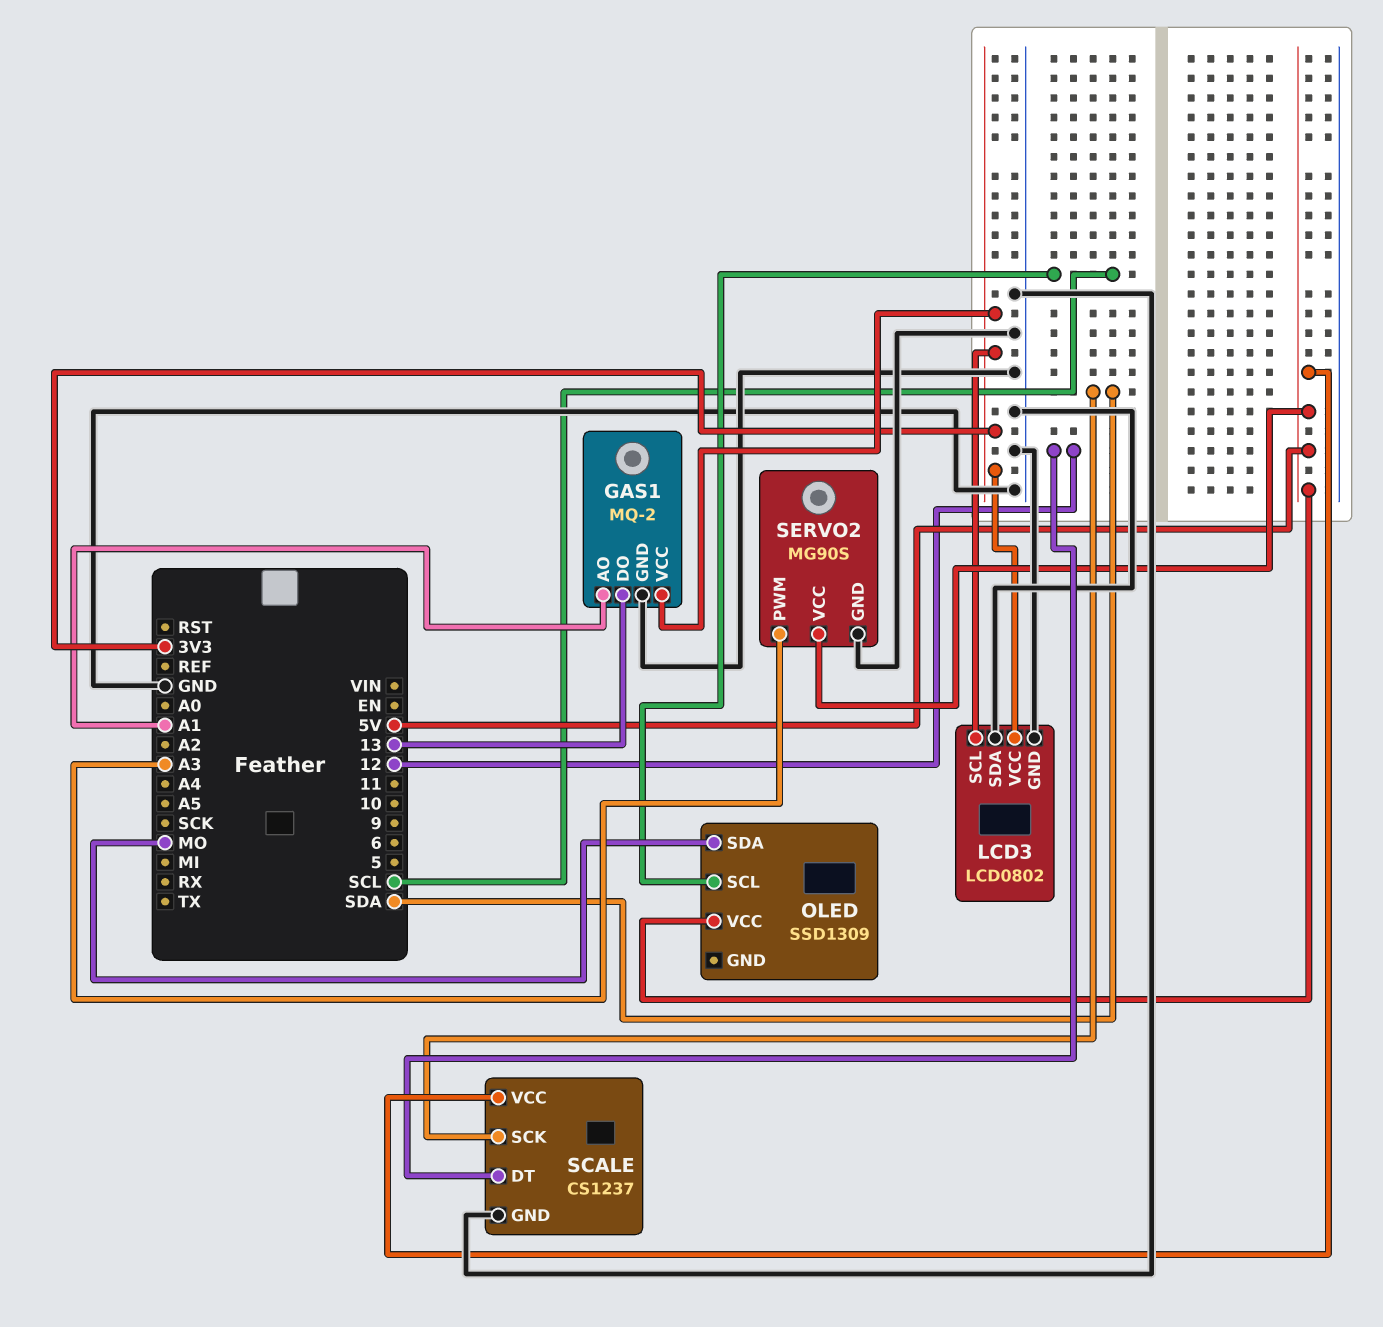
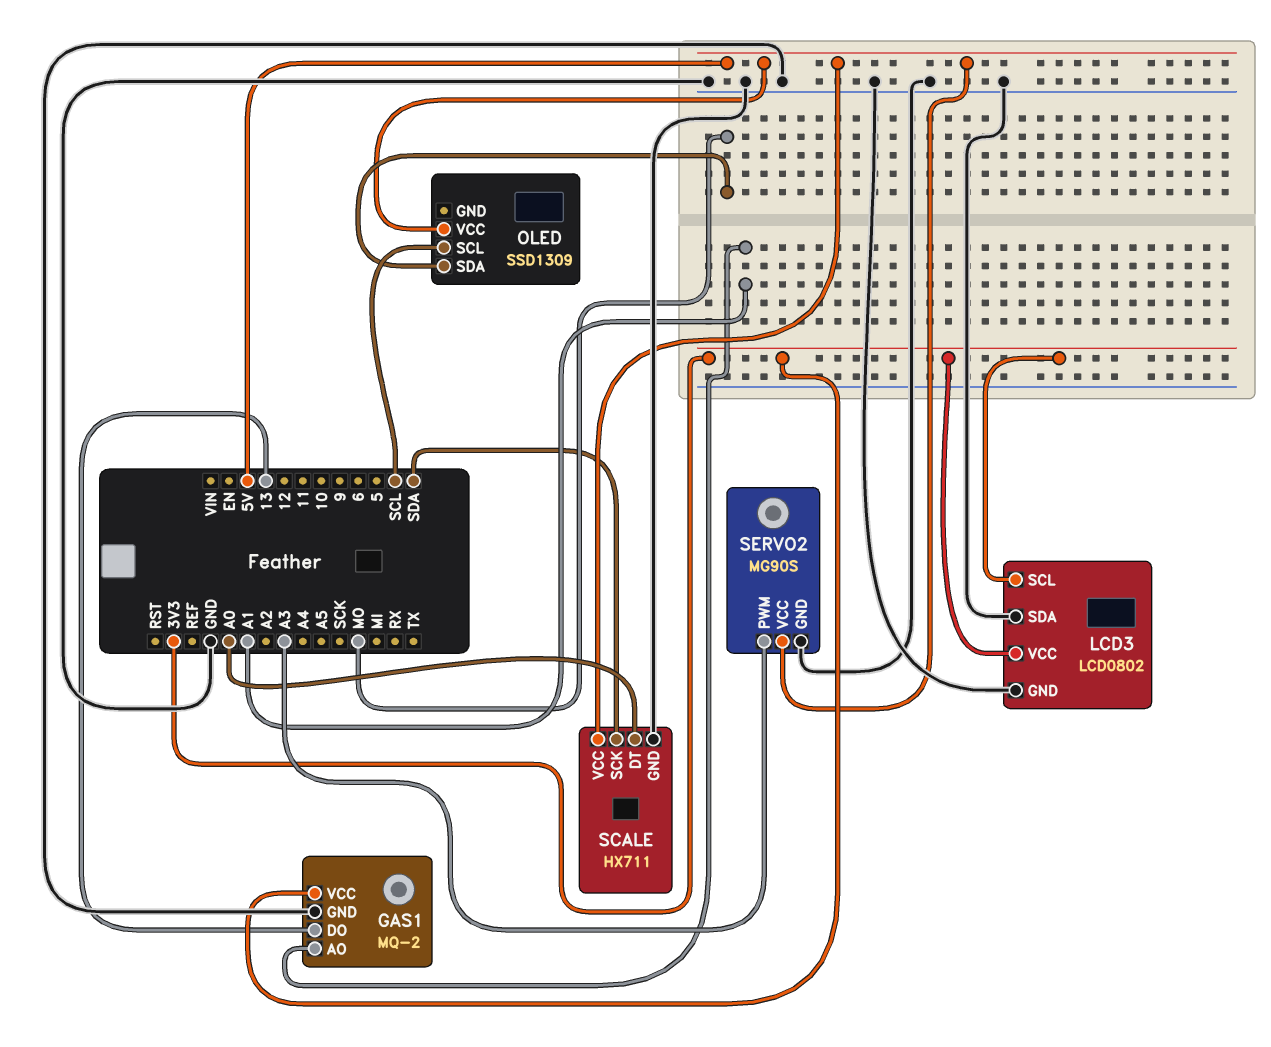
SCALE: CS1237 -> HX711
SCALE pin DT: 12 -> A0

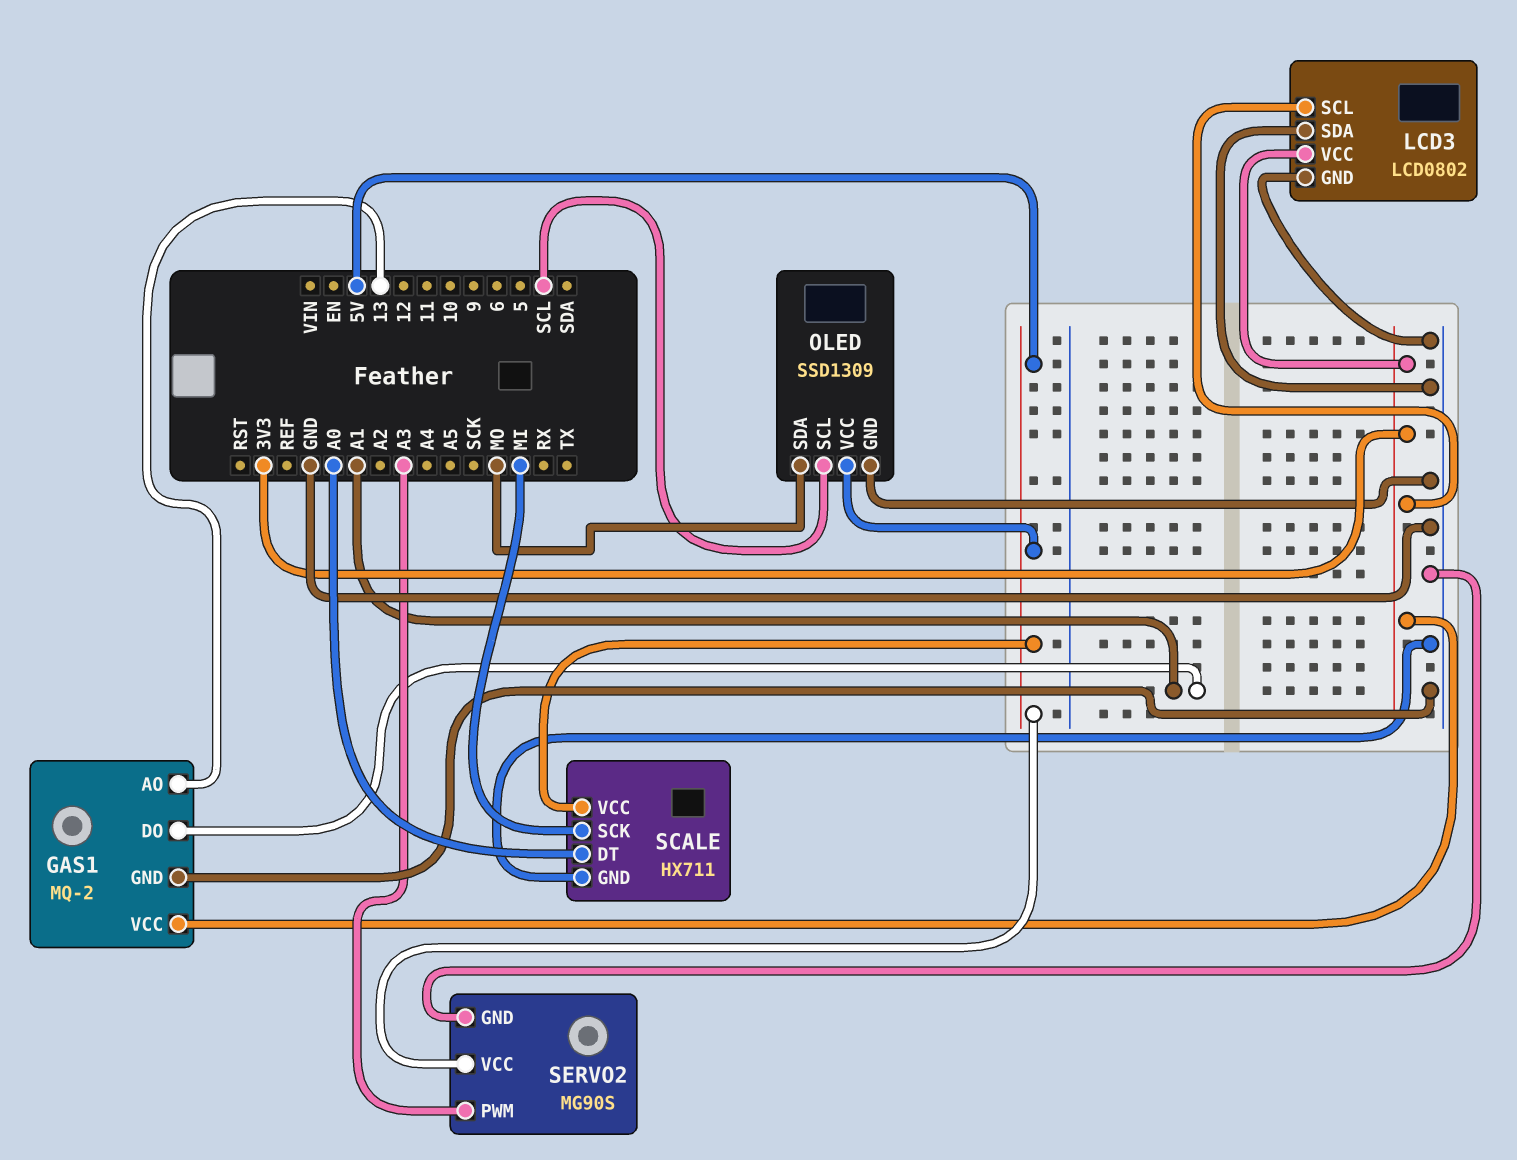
GAS1 pin AO: A1 -> 13
GAS1 pin DO: 13 -> A1
OLED pin GND: none -> GND
SCALE pin SCK: SDA -> MI

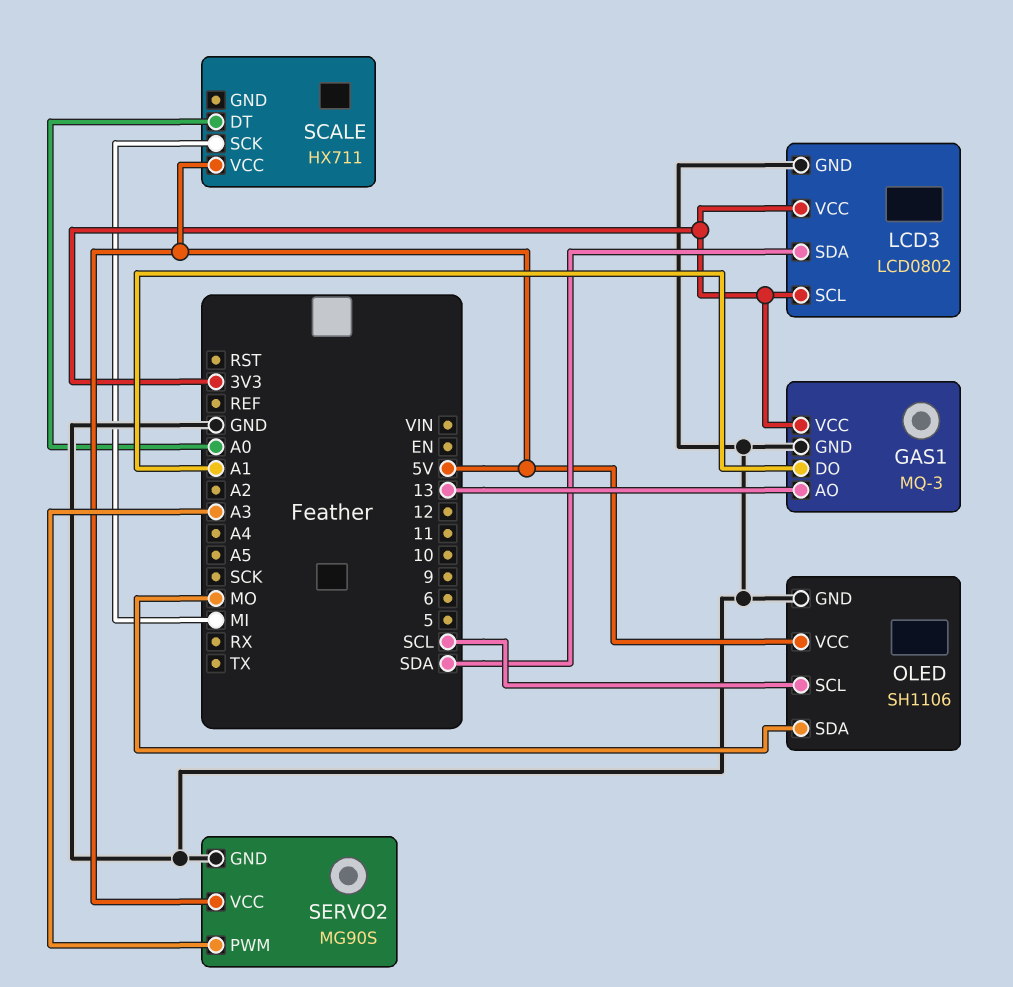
GAS1: MQ-2 -> MQ-3
LCD3 pin SDA: GND -> SDA
OLED: SSD1309 -> SH1106
SCALE pin GND: GND -> none

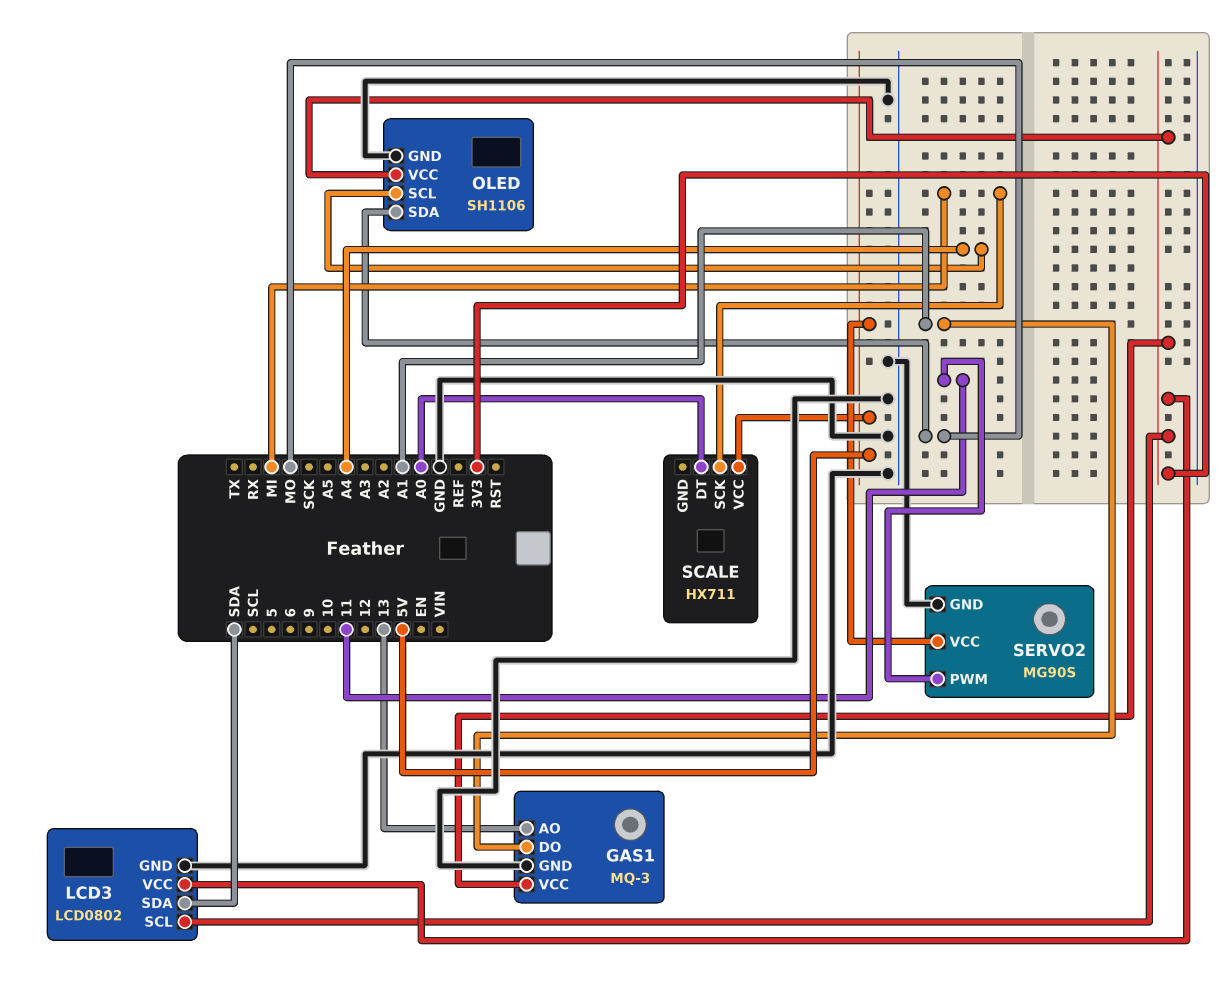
OLED pin SCL: SCL -> A4
OLED pin VCC: 5V -> 3V3
SERVO2 pin PWM: A3 -> 11

